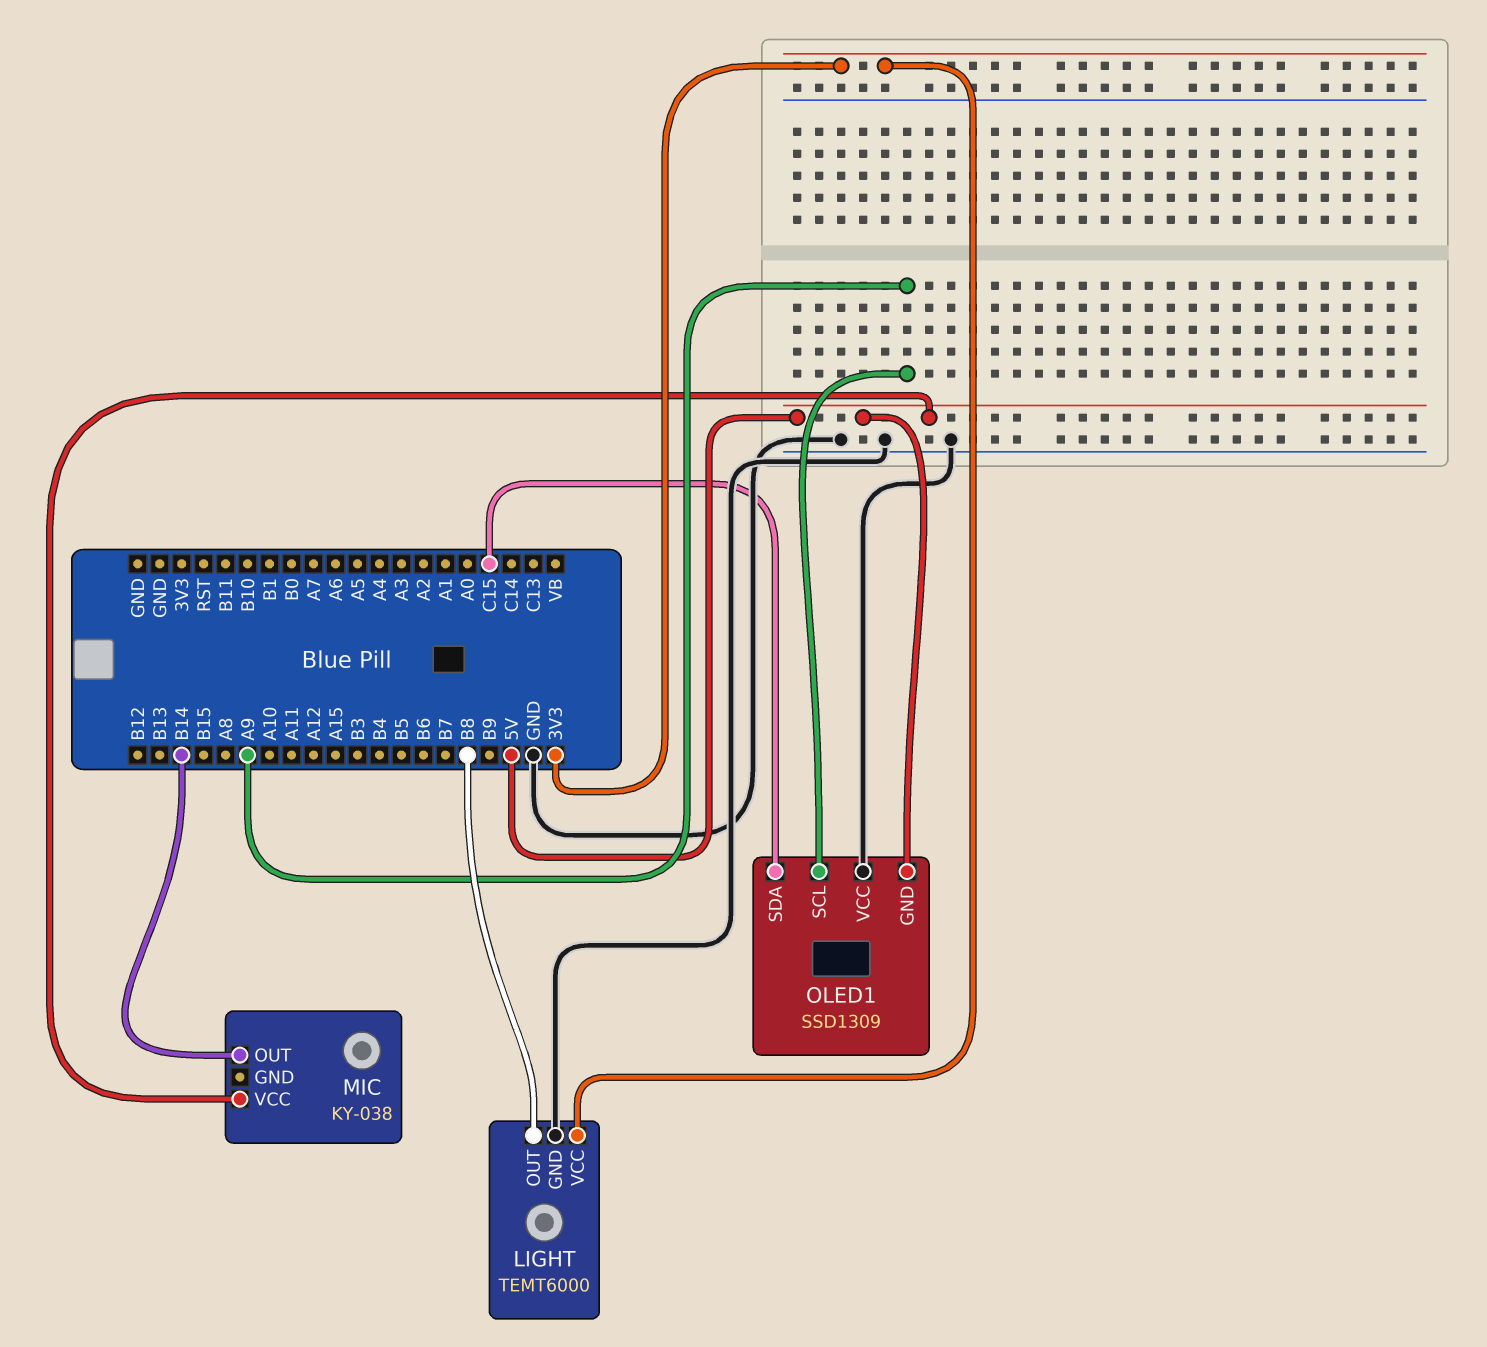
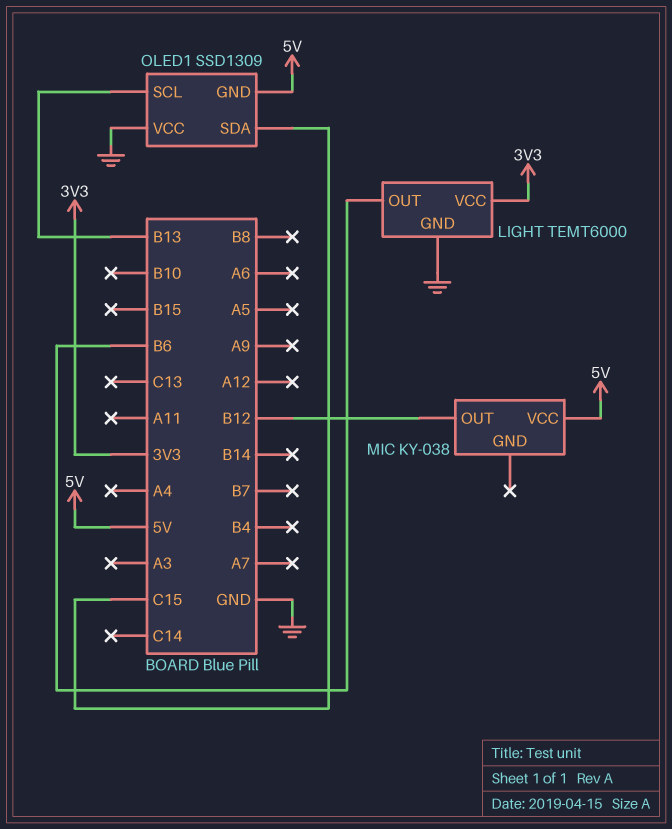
LIGHT pin OUT: B8 -> B6
MIC pin OUT: B14 -> B12
OLED1 pin SCL: A9 -> B13

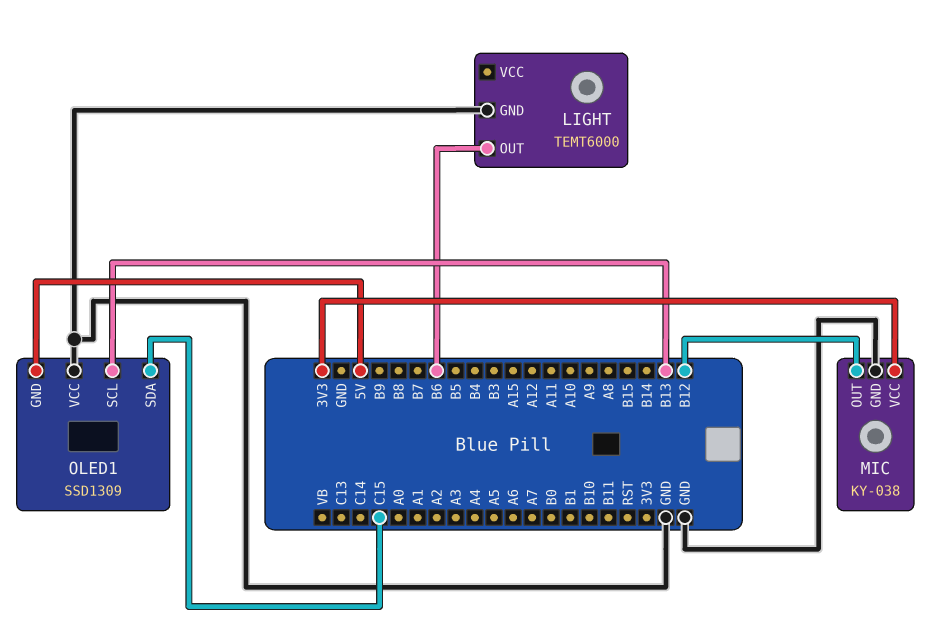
LIGHT pin VCC: 3V3 -> none
MIC pin GND: none -> GND
MIC pin VCC: 5V -> 3V3

